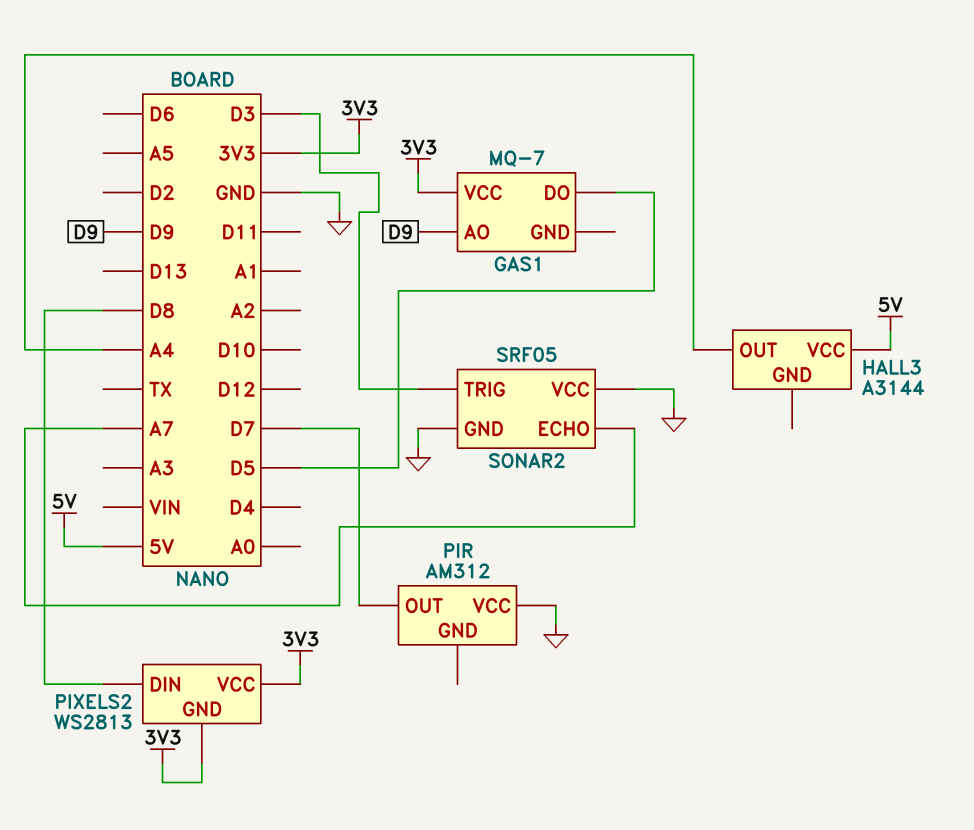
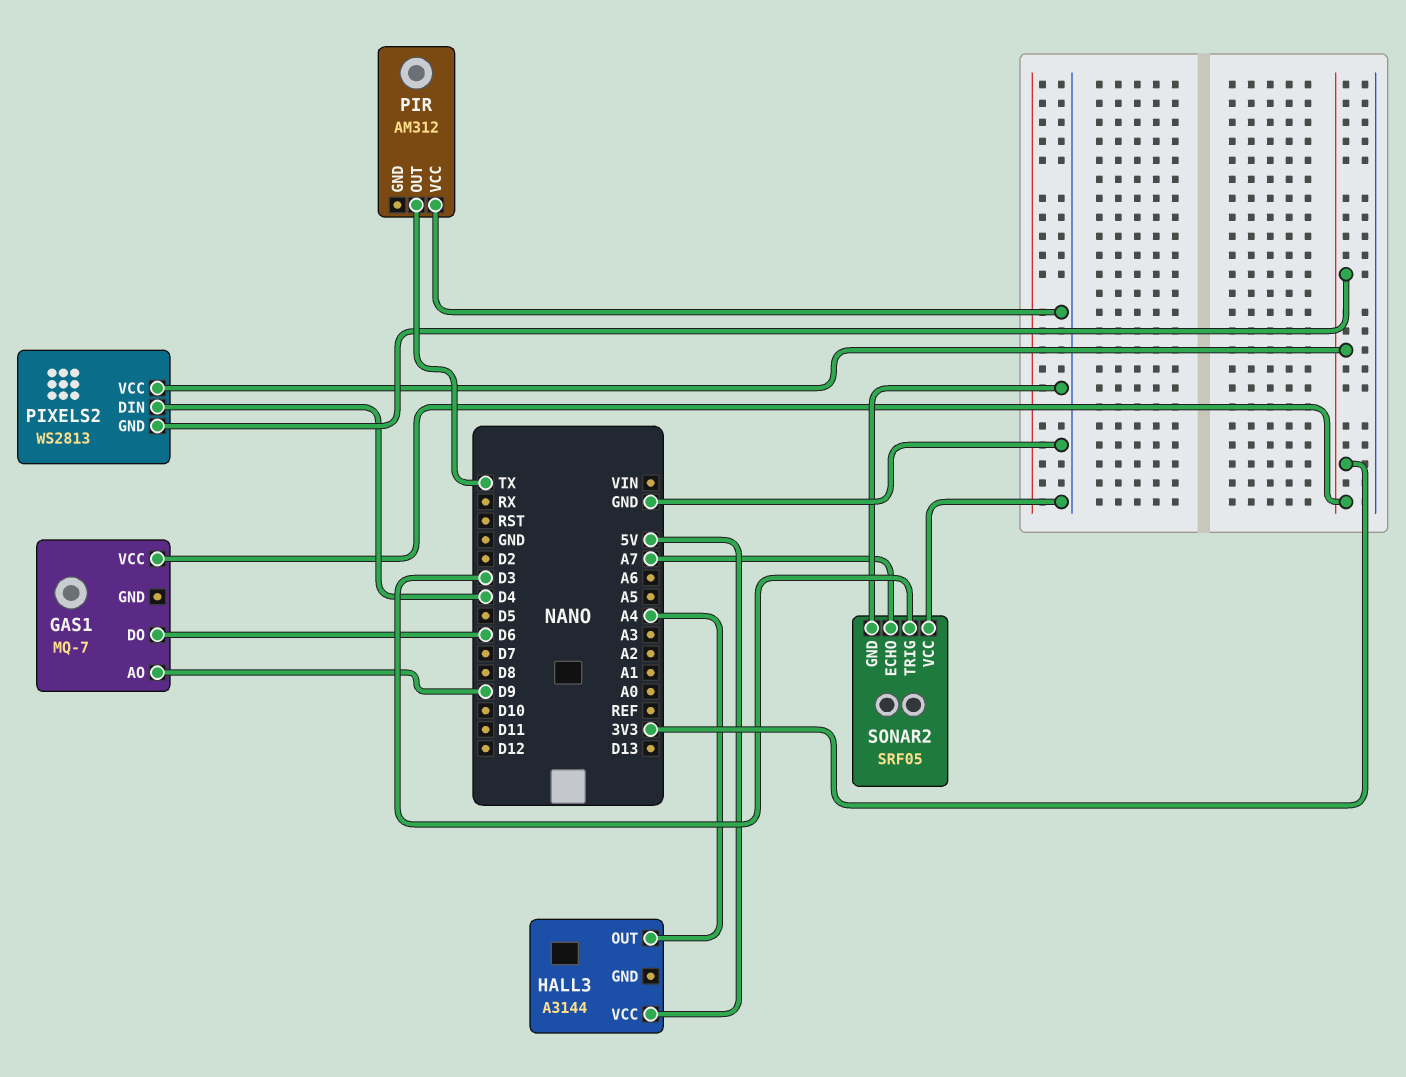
GAS1 pin DO: D5 -> D6
PIR pin OUT: D7 -> TX
PIXELS2 pin DIN: D8 -> D4

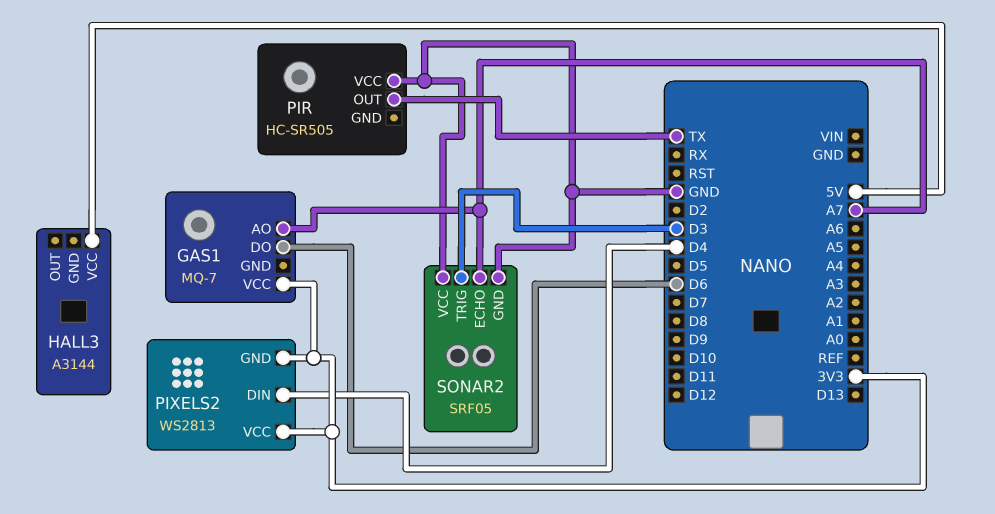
GAS1 pin AO: D9 -> A7
HALL3 pin OUT: A4 -> none
PIR: AM312 -> HC-SR505

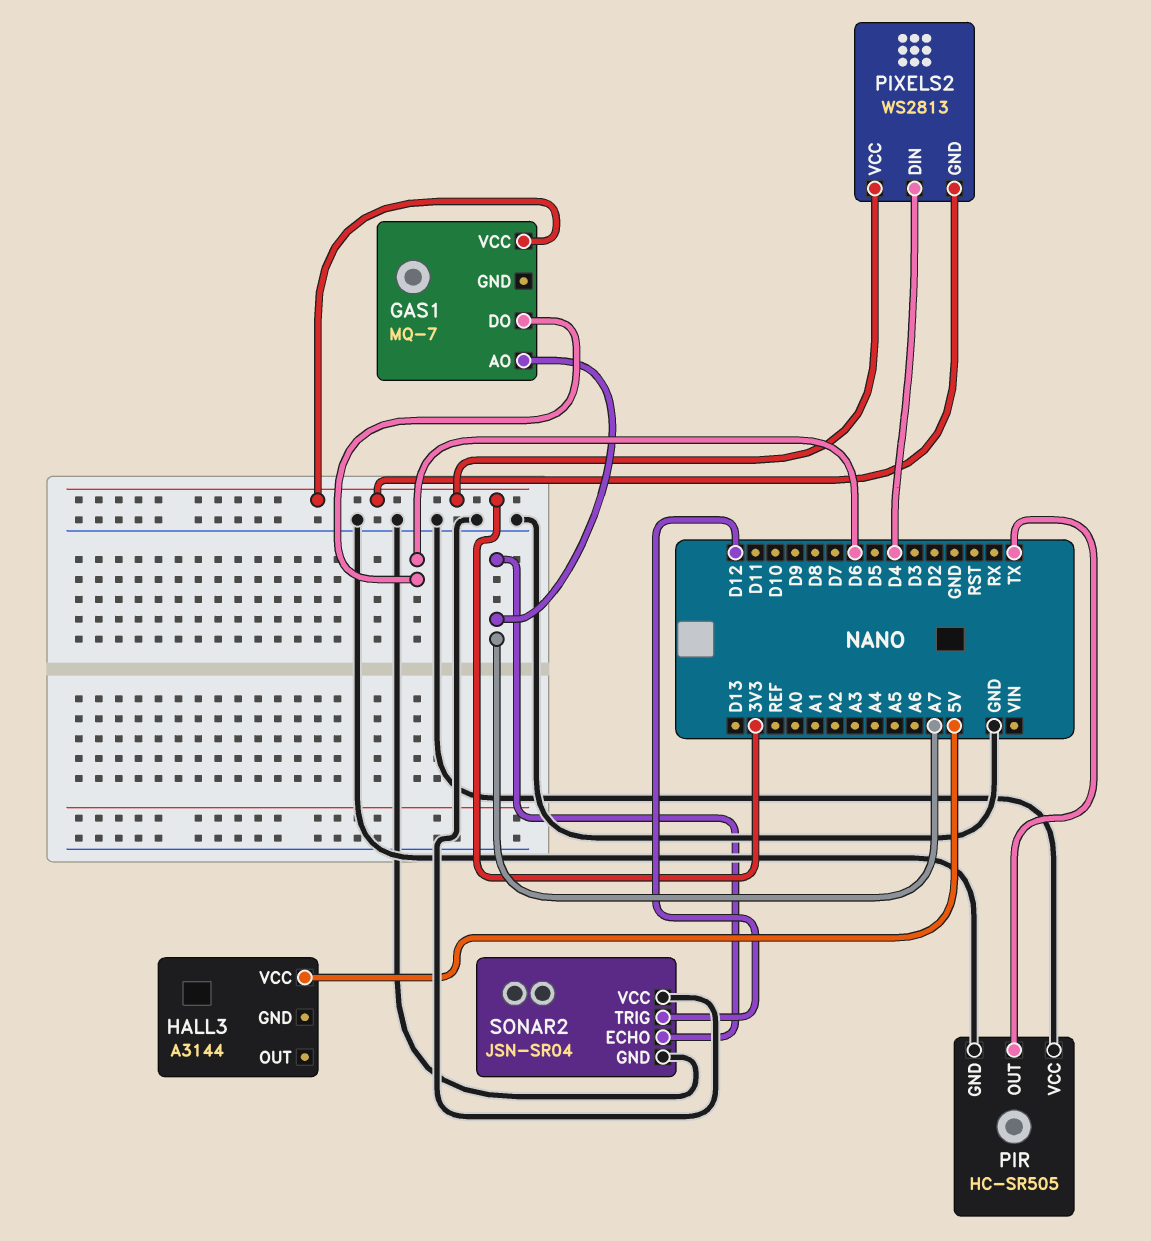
PIR pin GND: none -> GND
SONAR2: SRF05 -> JSN-SR04
SONAR2 pin TRIG: D3 -> D12

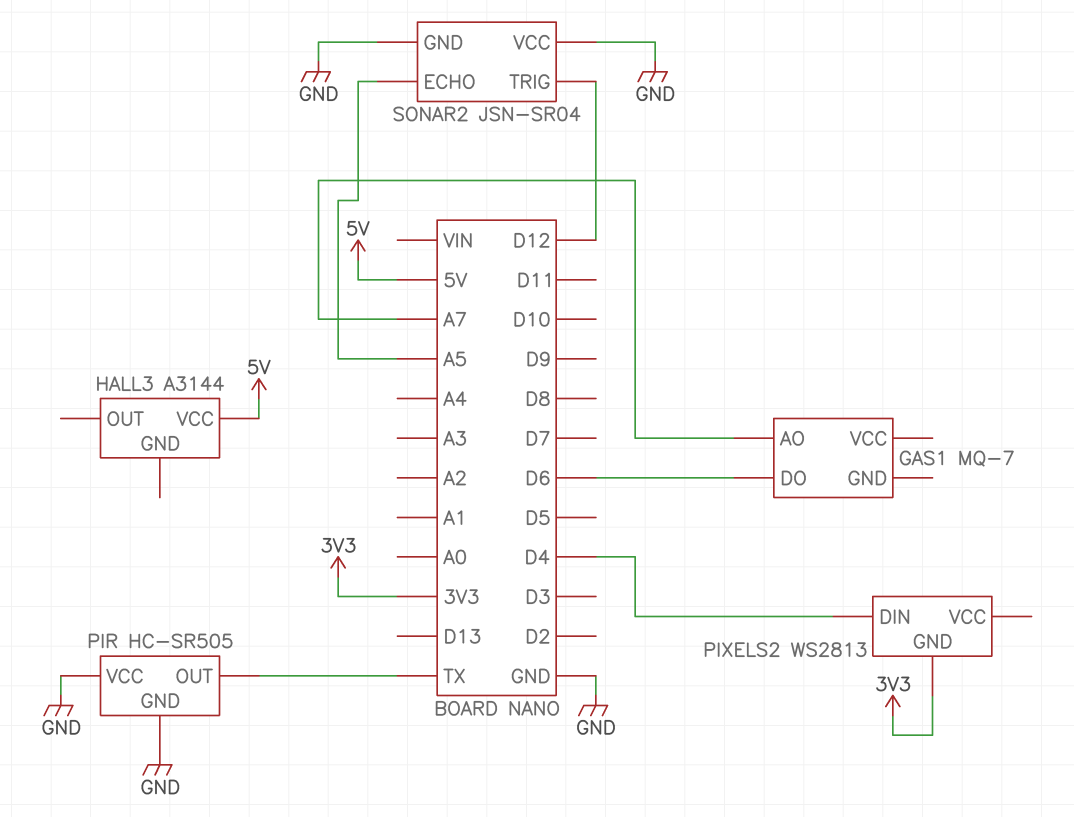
GAS1 pin VCC: 3V3 -> none
PIXELS2 pin VCC: 3V3 -> none
SONAR2 pin ECHO: A7 -> A5

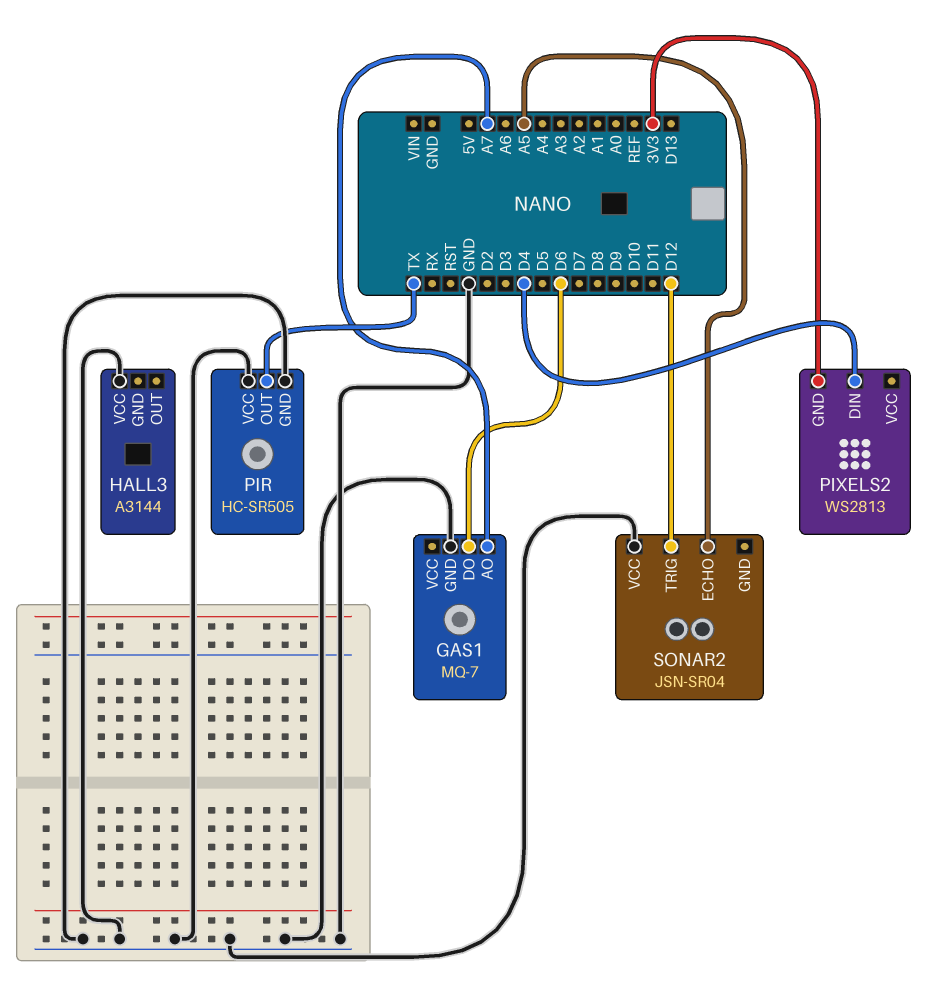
GAS1 pin GND: none -> GND
HALL3 pin VCC: 5V -> GND
SONAR2 pin GND: GND -> none

